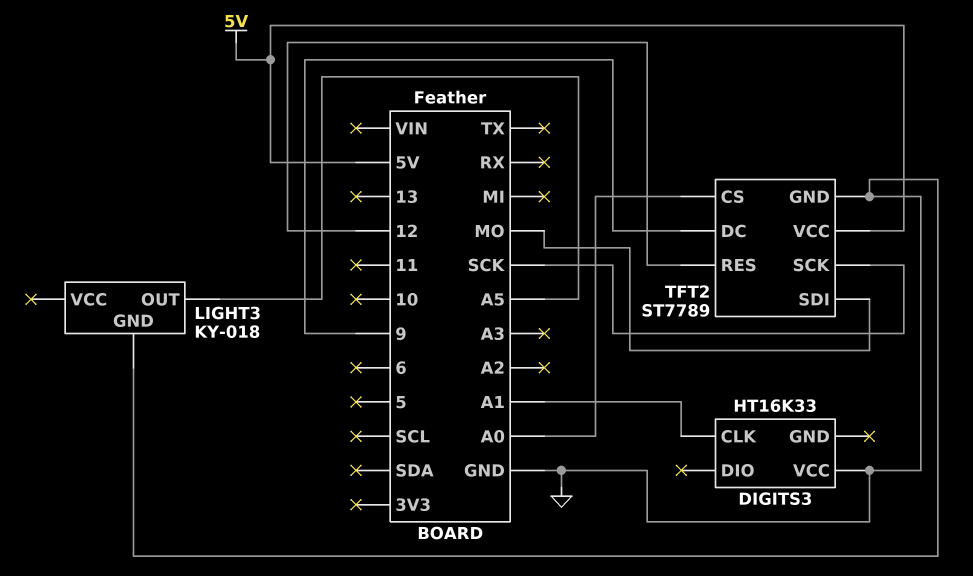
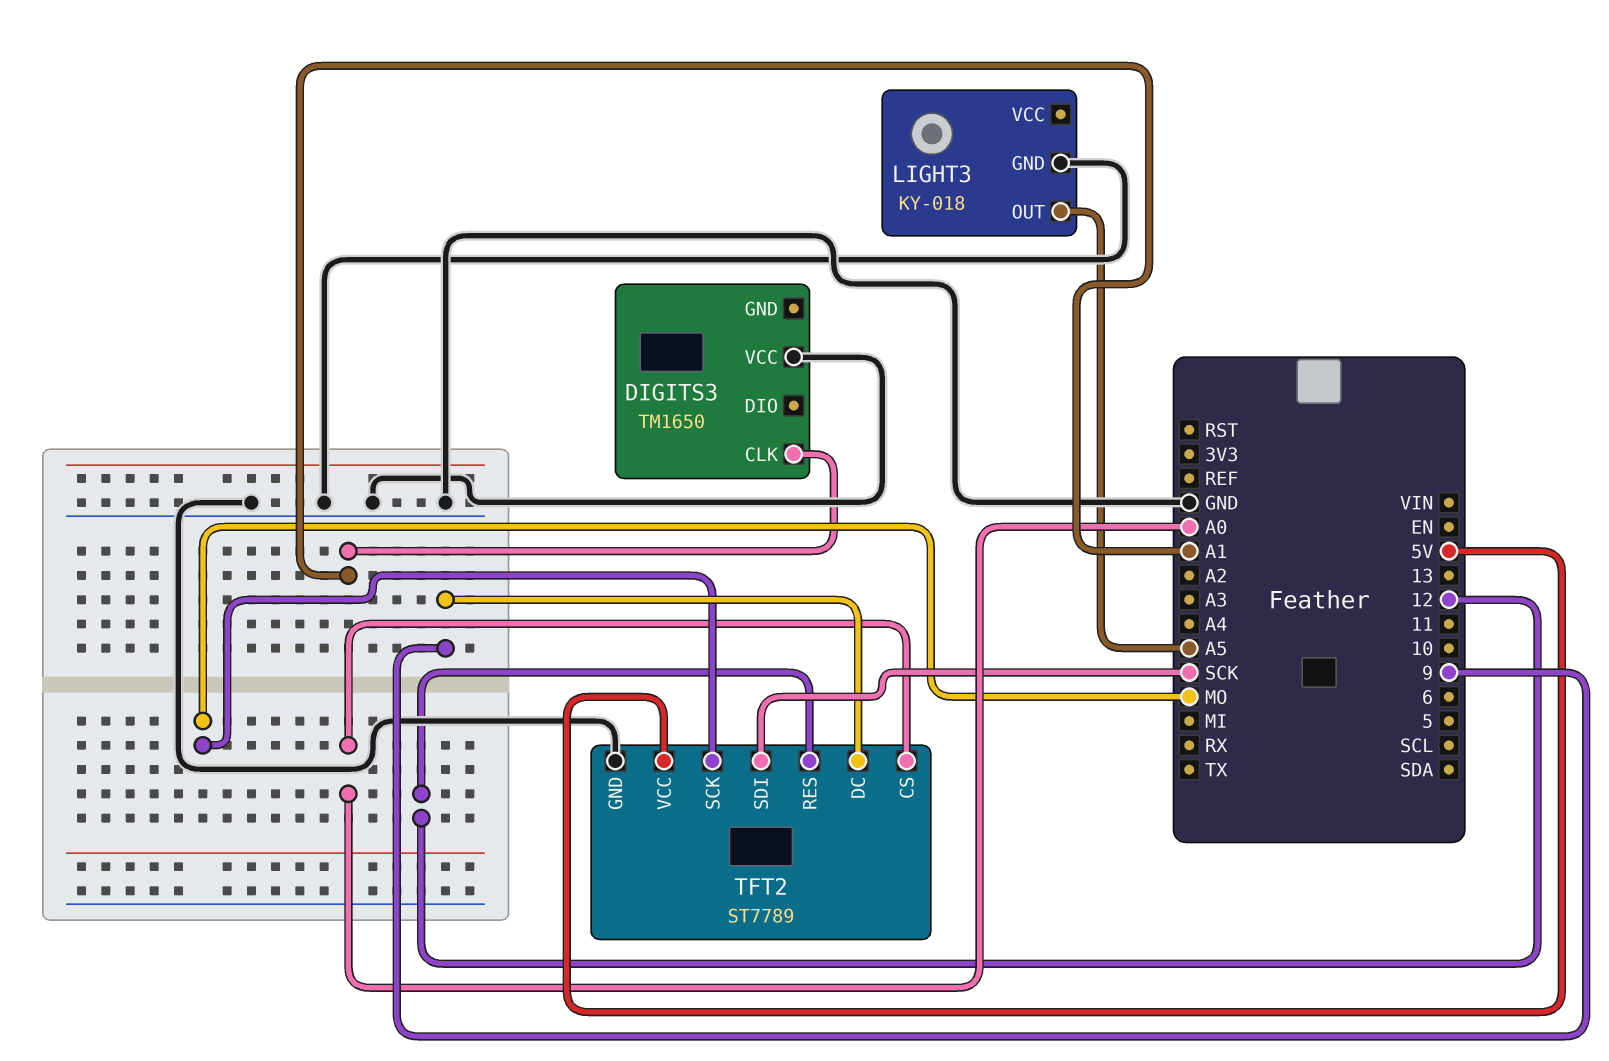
DIGITS3: HT16K33 -> TM1650
TFT2 pin SCK: SCK -> MO
TFT2 pin SDI: MO -> SCK

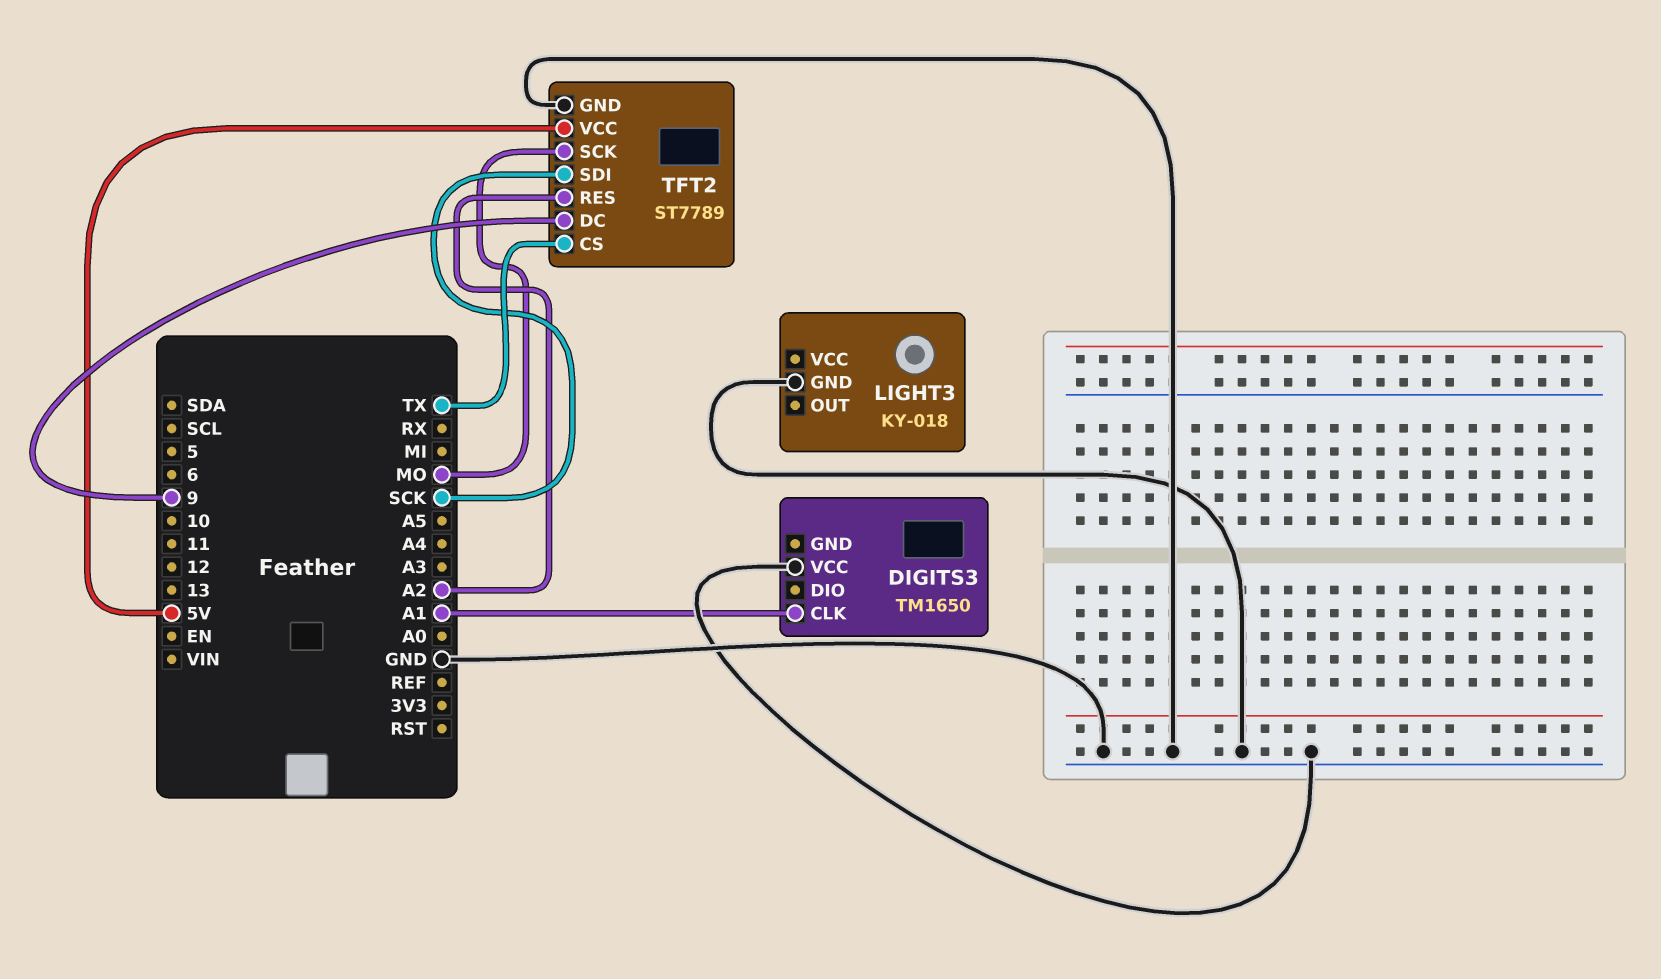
LIGHT3 pin OUT: A5 -> none
TFT2 pin CS: A0 -> TX
TFT2 pin RES: 12 -> A2

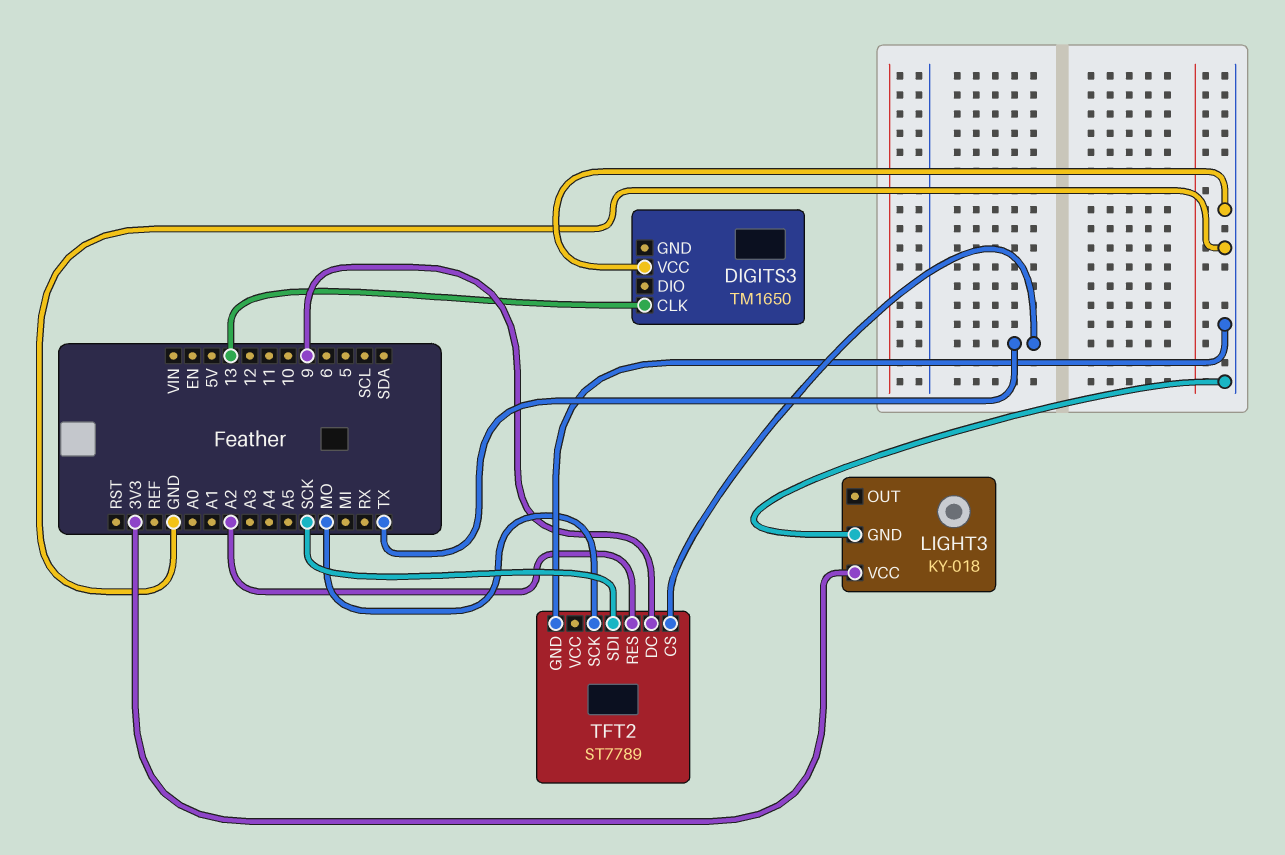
DIGITS3 pin CLK: A1 -> 13
LIGHT3 pin VCC: none -> 3V3
TFT2 pin VCC: 5V -> none

